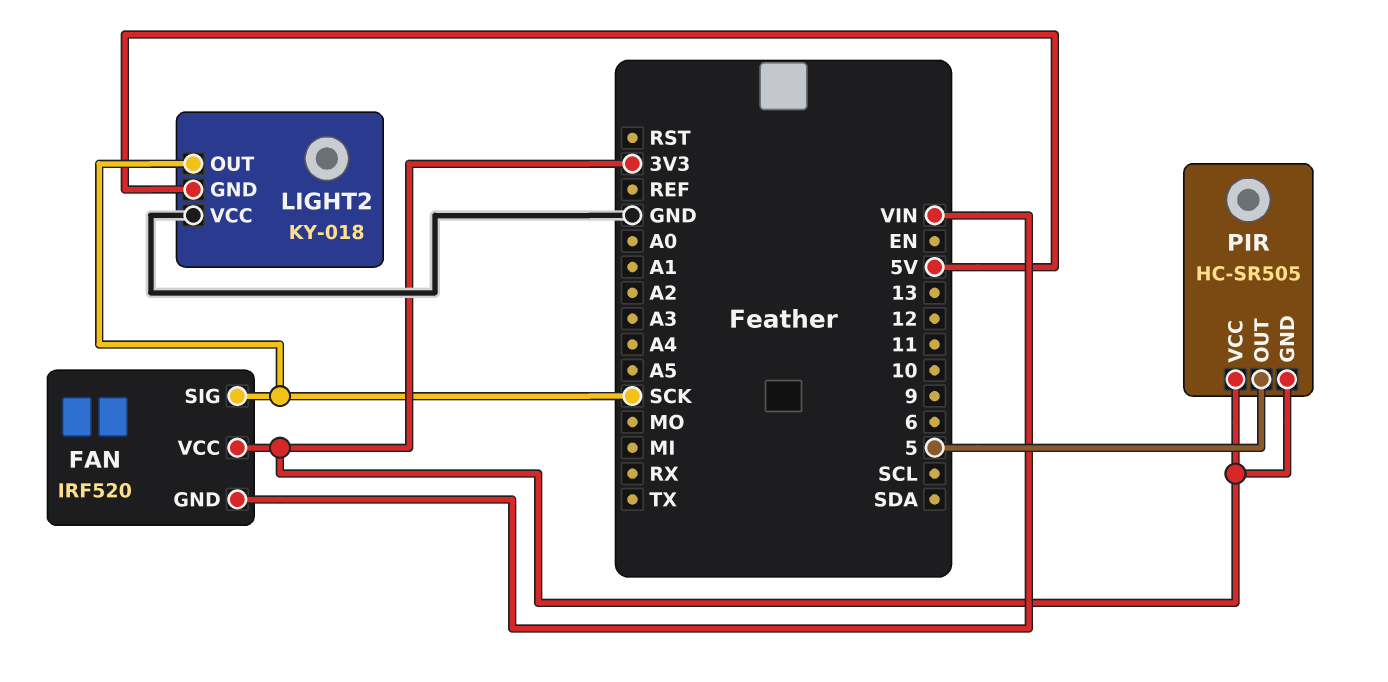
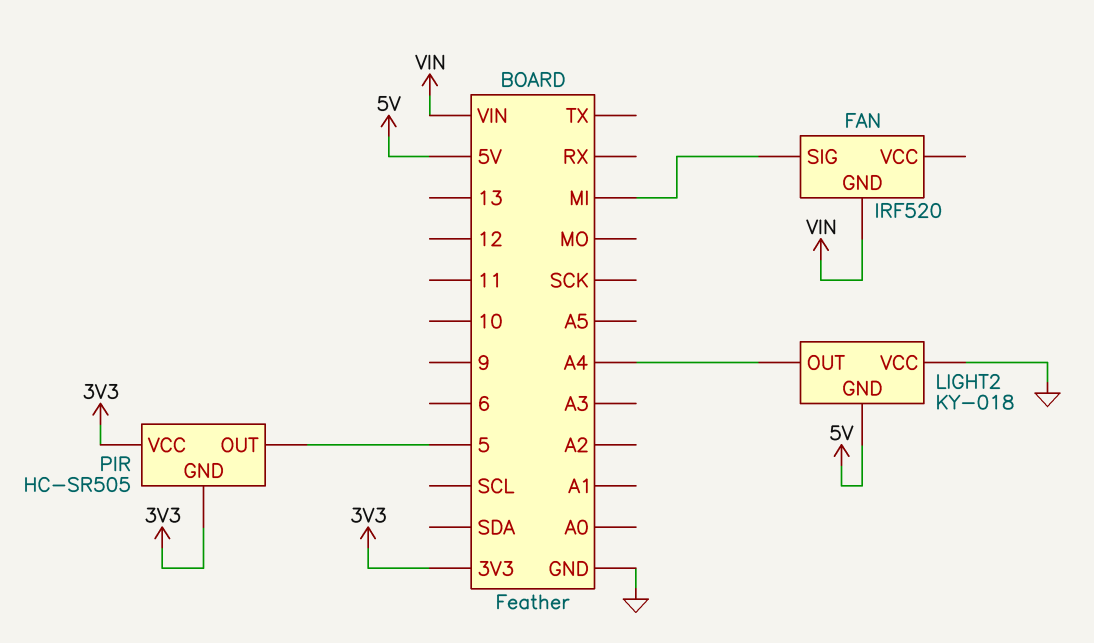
FAN pin SIG: SCK -> MI
FAN pin VCC: 3V3 -> none
LIGHT2 pin OUT: SCK -> A4

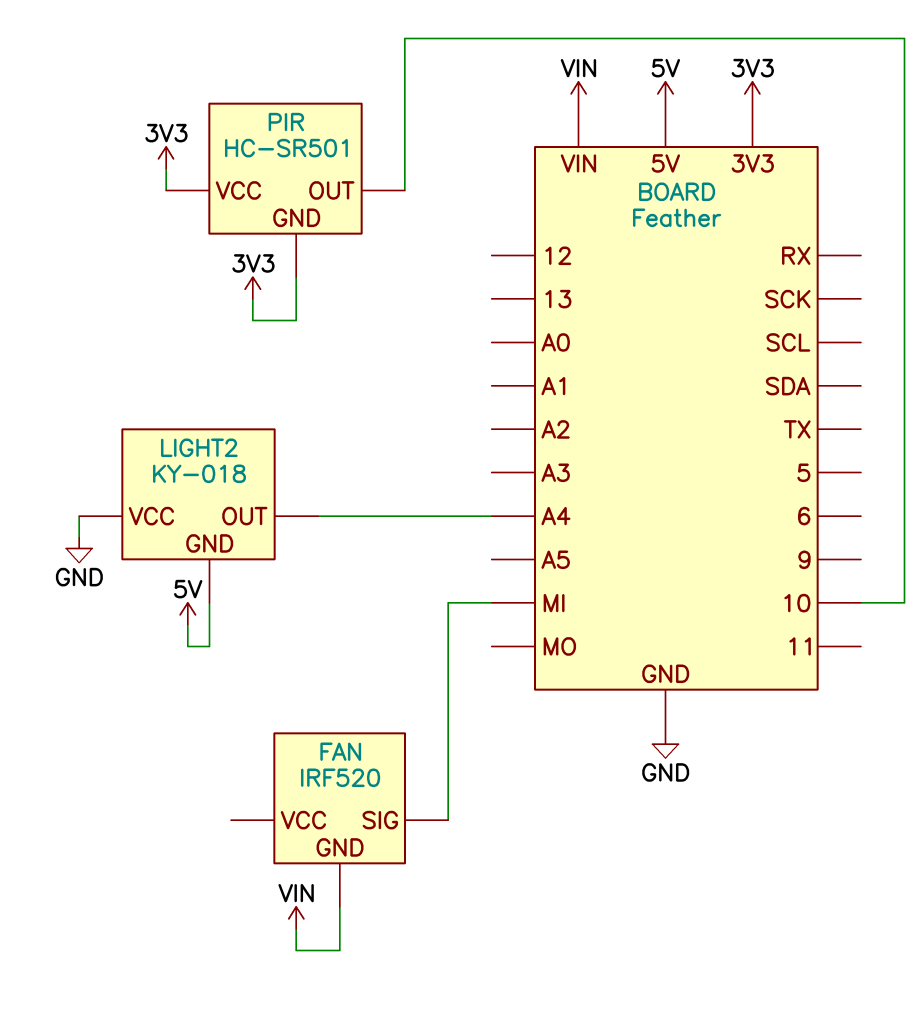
PIR: HC-SR505 -> HC-SR501
PIR pin OUT: 5 -> 10

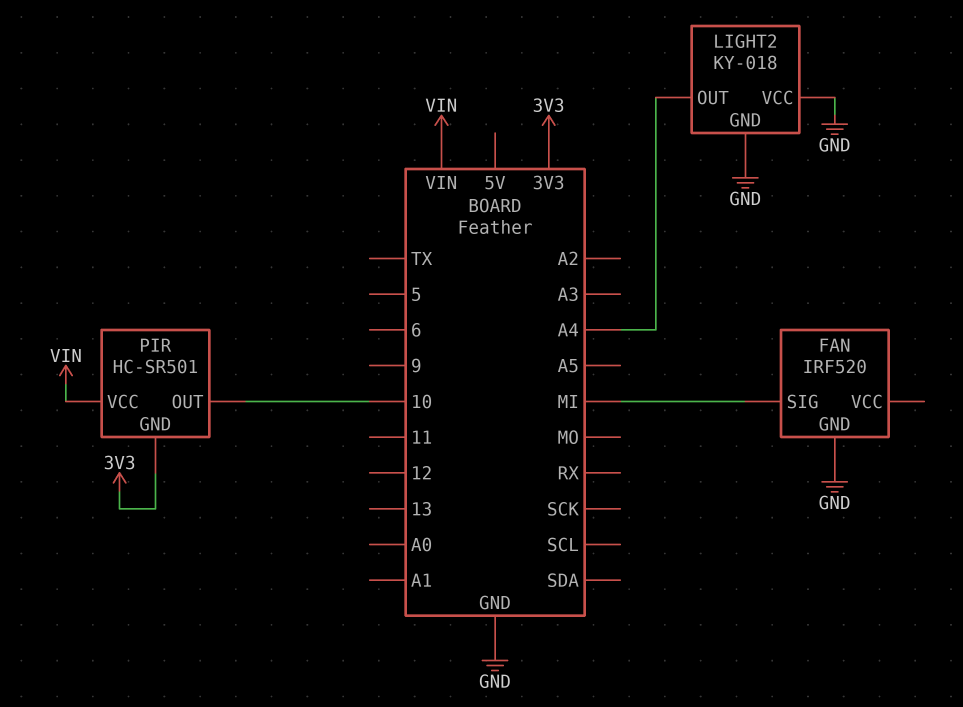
FAN pin GND: VIN -> GND
LIGHT2 pin GND: 5V -> GND
PIR pin VCC: 3V3 -> VIN

